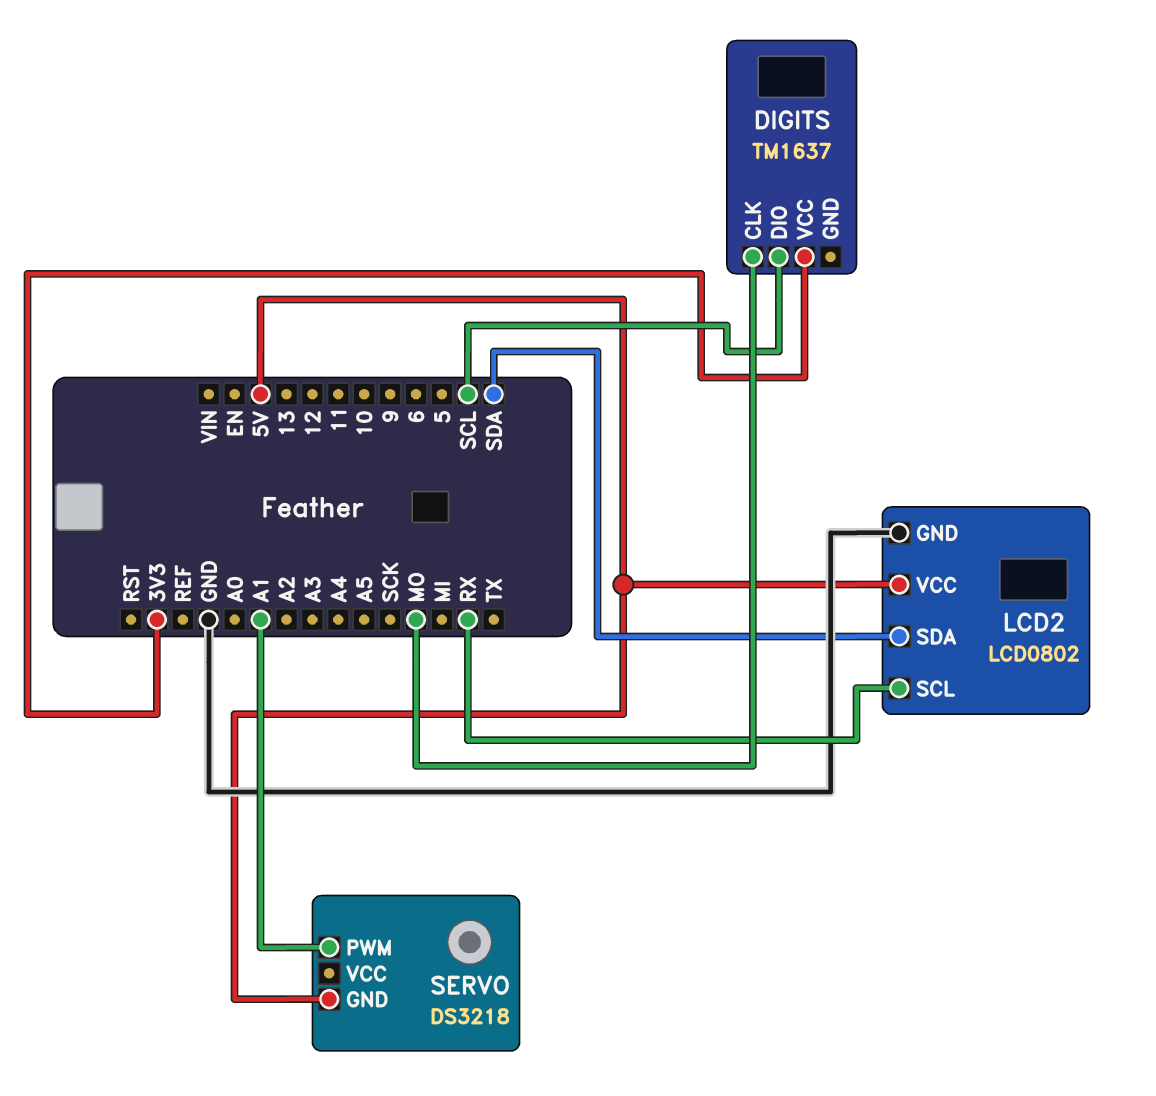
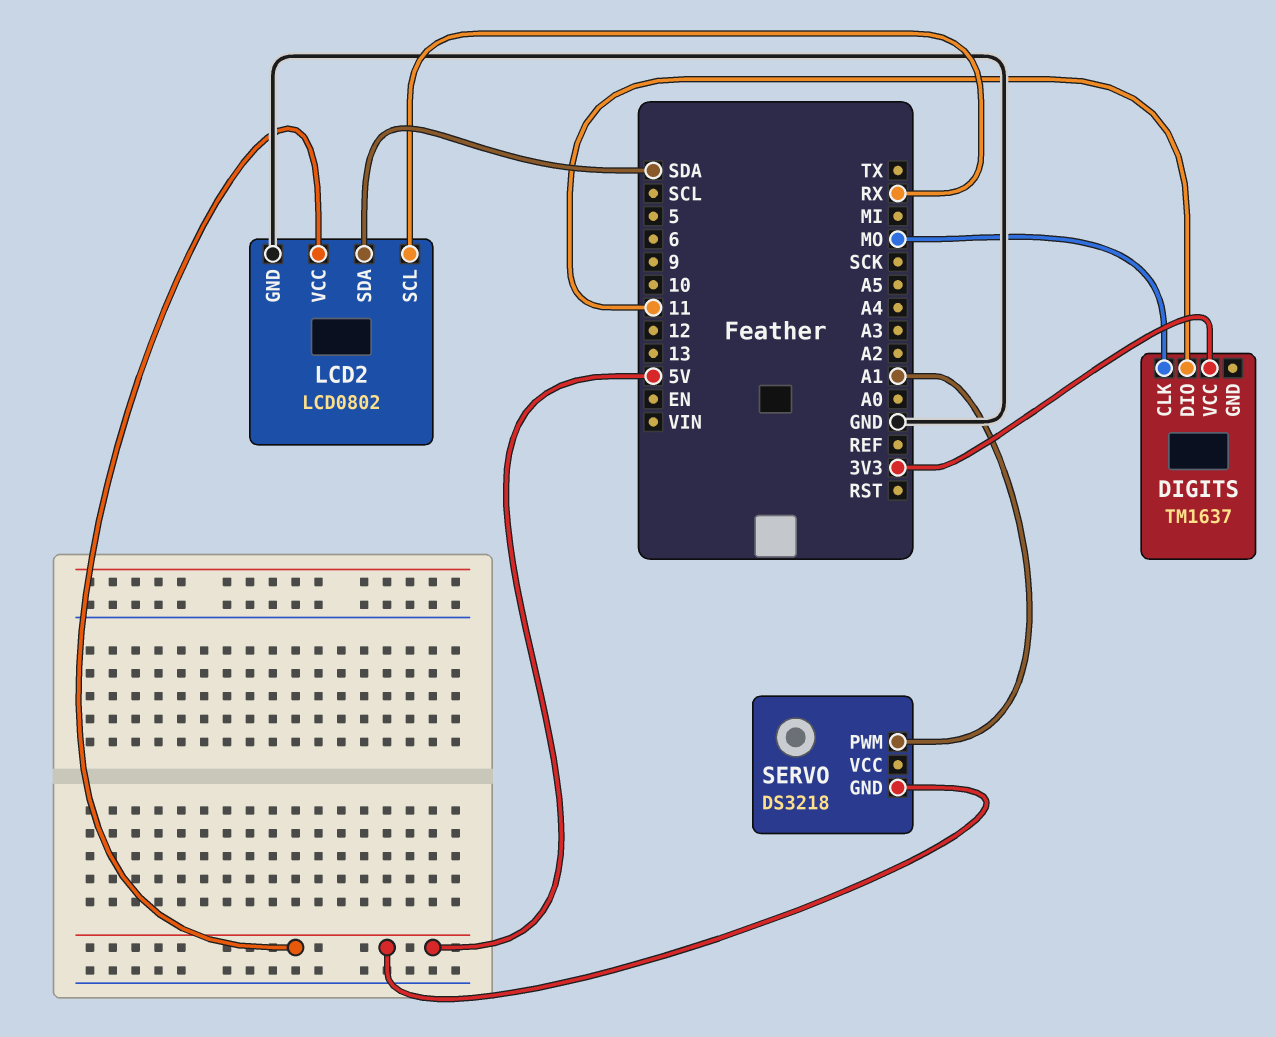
DIGITS pin DIO: SCL -> 11

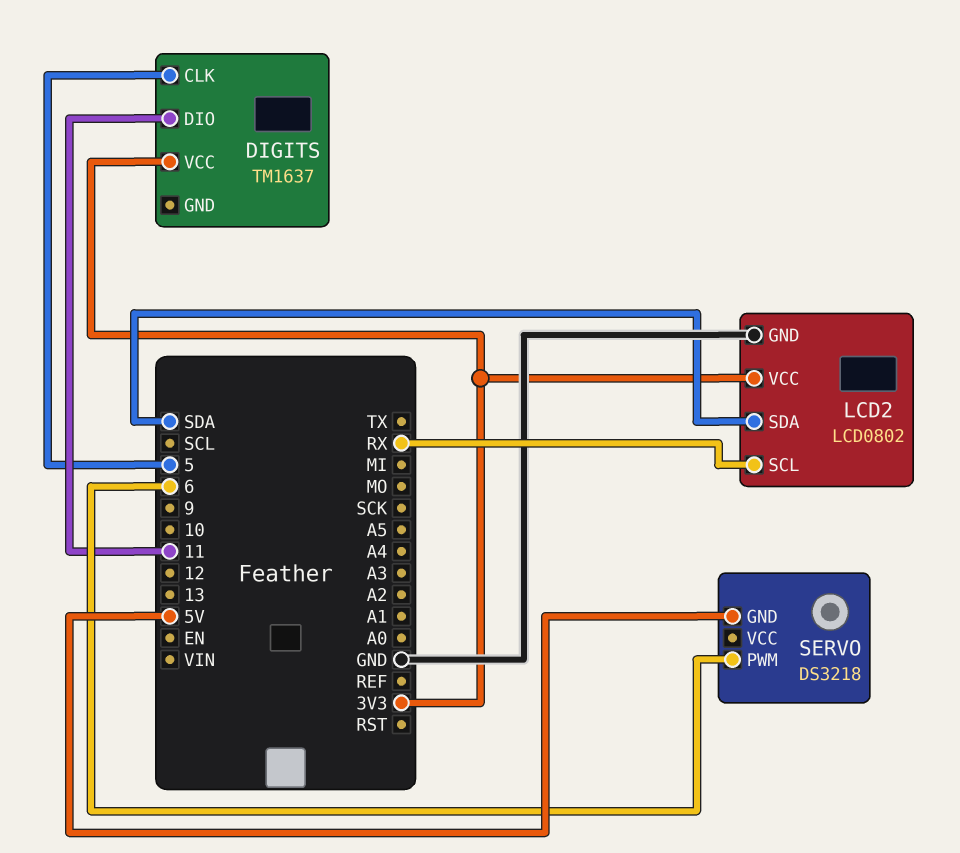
DIGITS pin CLK: MO -> 5
LCD2 pin VCC: 5V -> 3V3
SERVO pin PWM: A1 -> 6

